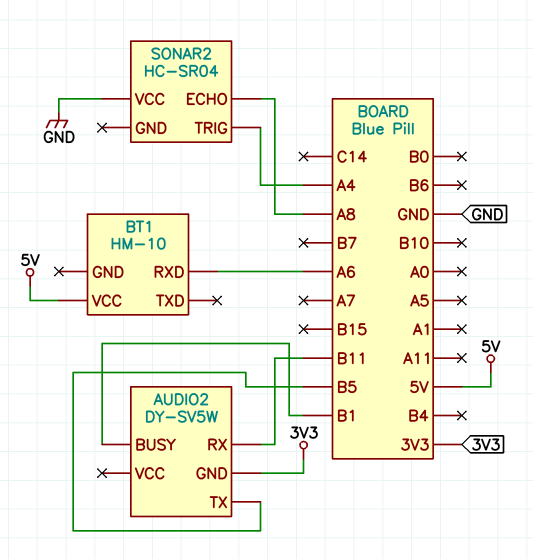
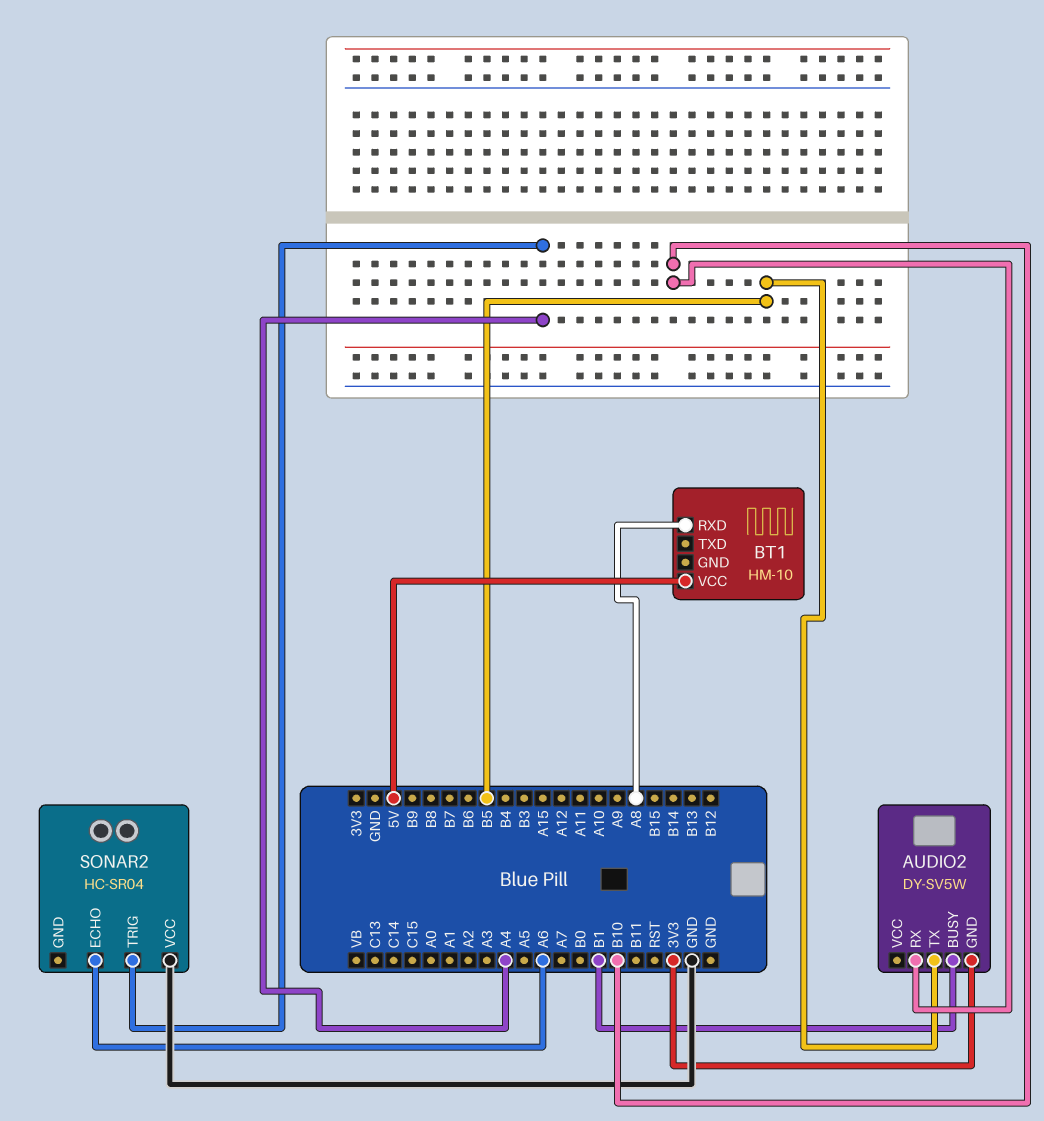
AUDIO2 pin RX: B11 -> B10
BT1 pin RXD: A6 -> A8
SONAR2 pin ECHO: A8 -> A6

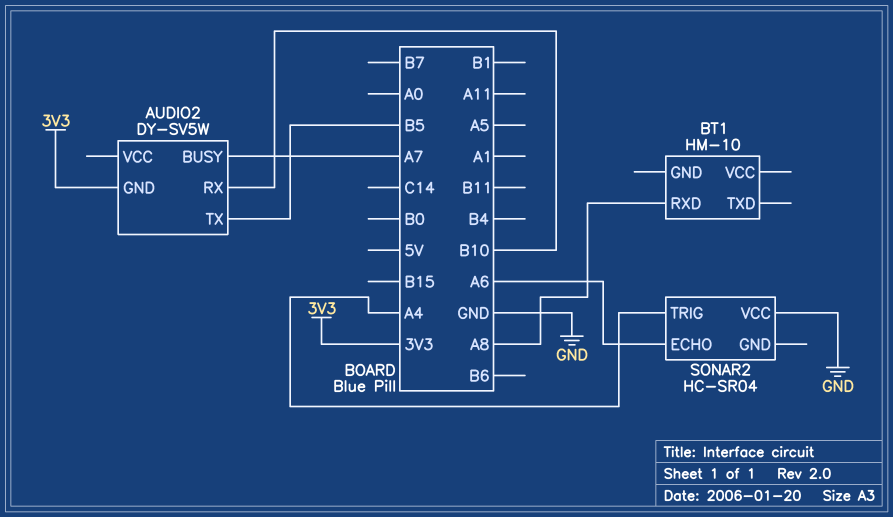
AUDIO2 pin BUSY: B1 -> A7
BT1 pin VCC: 5V -> none

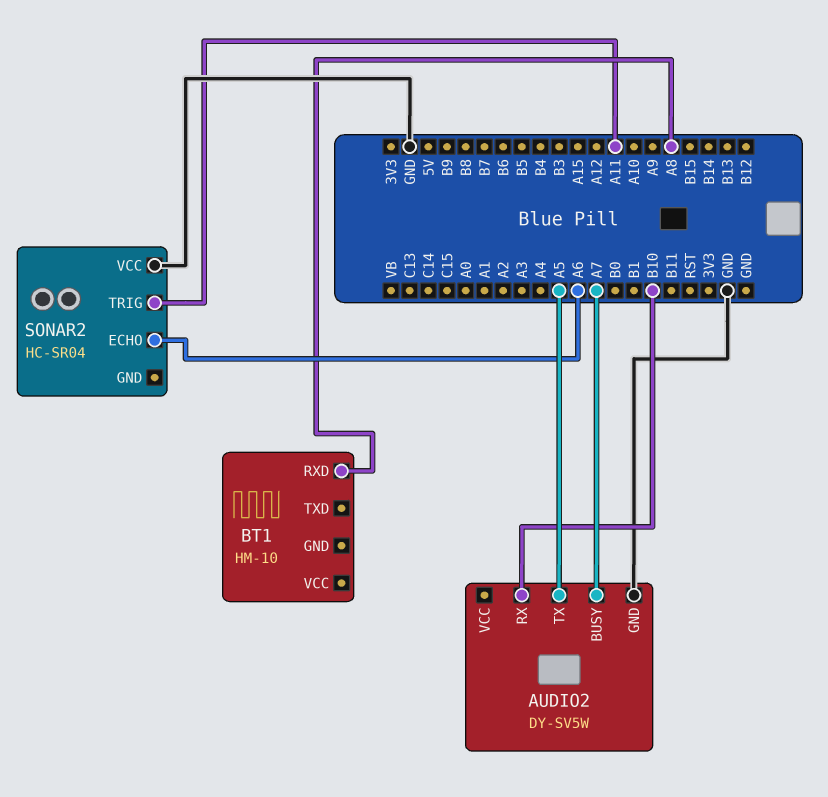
AUDIO2 pin GND: 3V3 -> GND
AUDIO2 pin TX: B5 -> A5
SONAR2 pin TRIG: A4 -> A11

